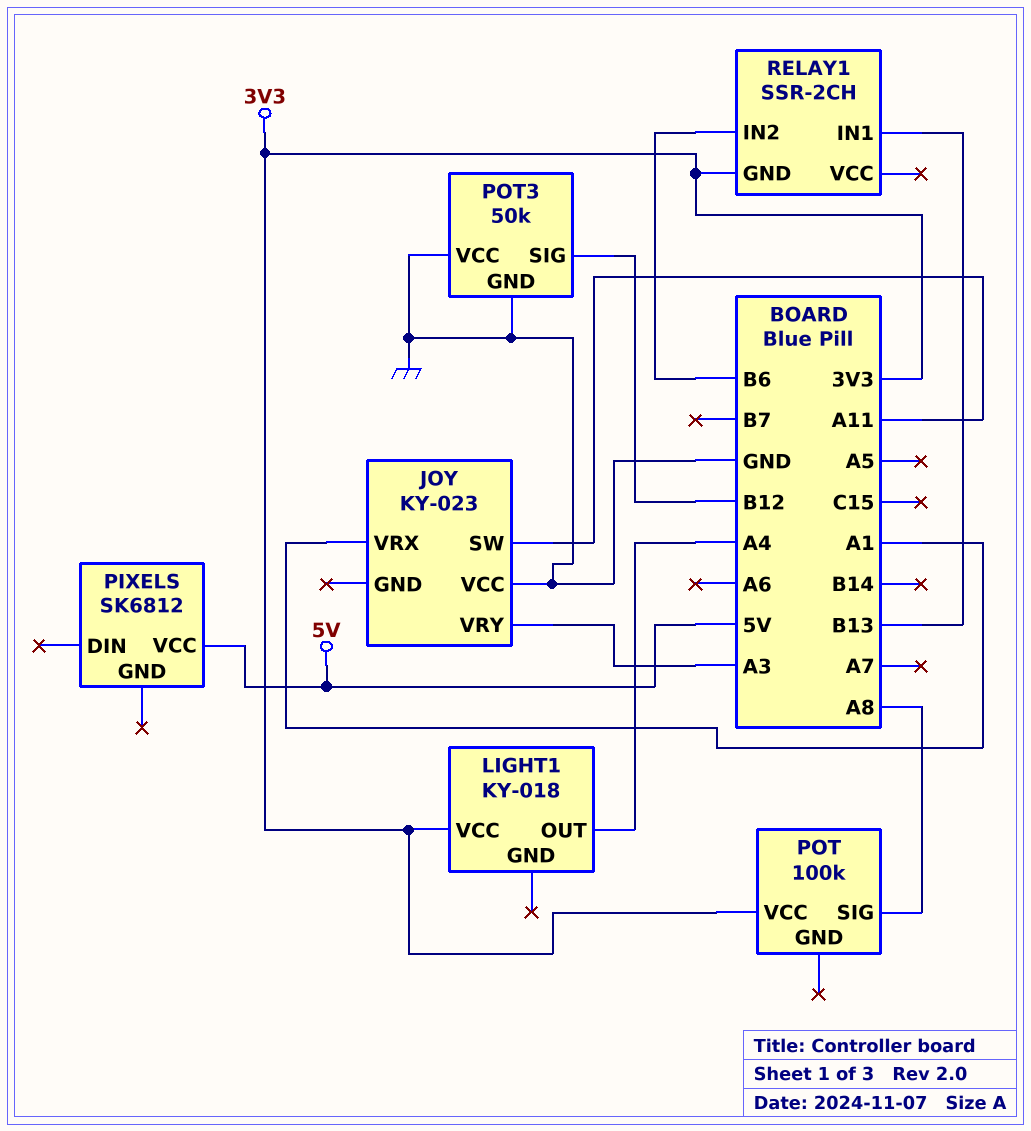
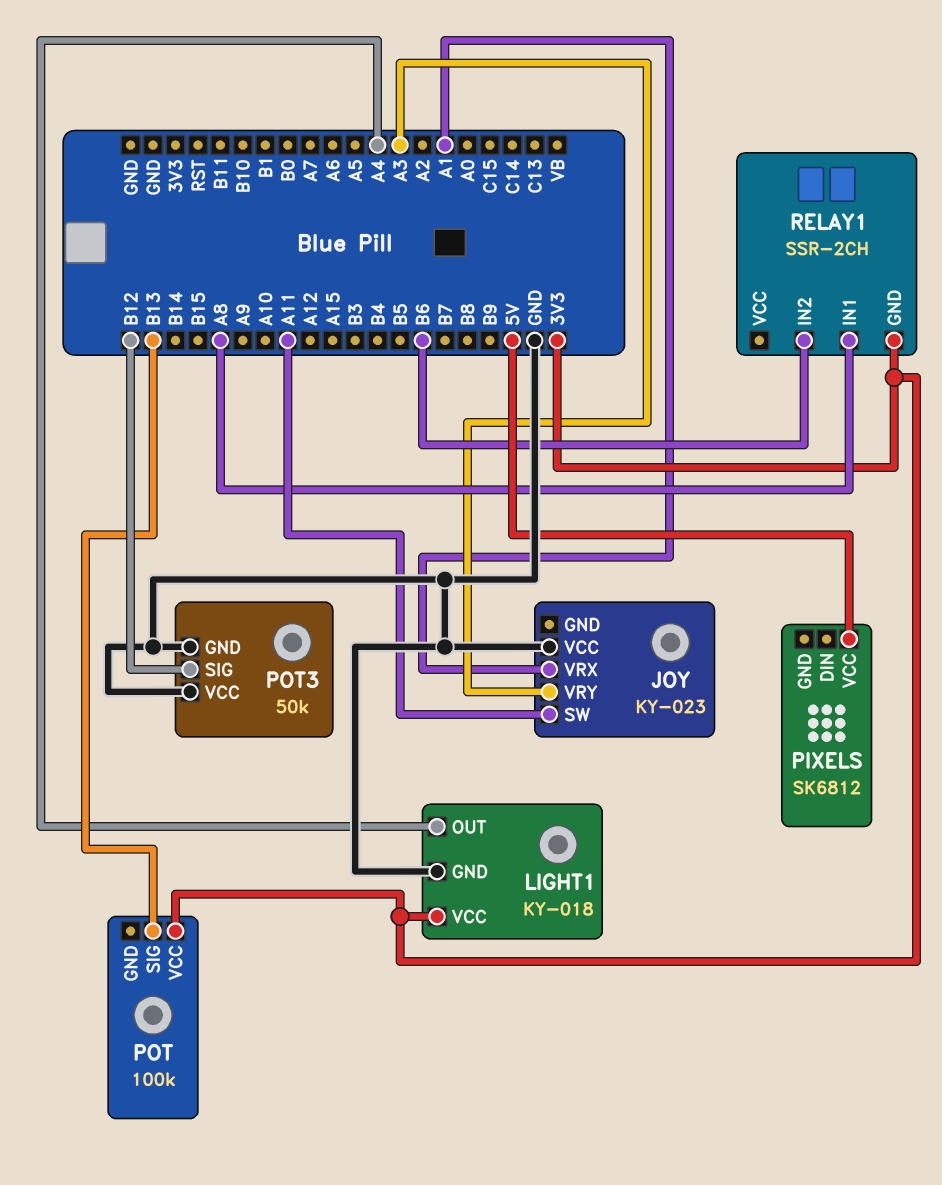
LIGHT1 pin GND: none -> GND
POT pin SIG: A8 -> B13
RELAY1 pin IN1: B13 -> A8

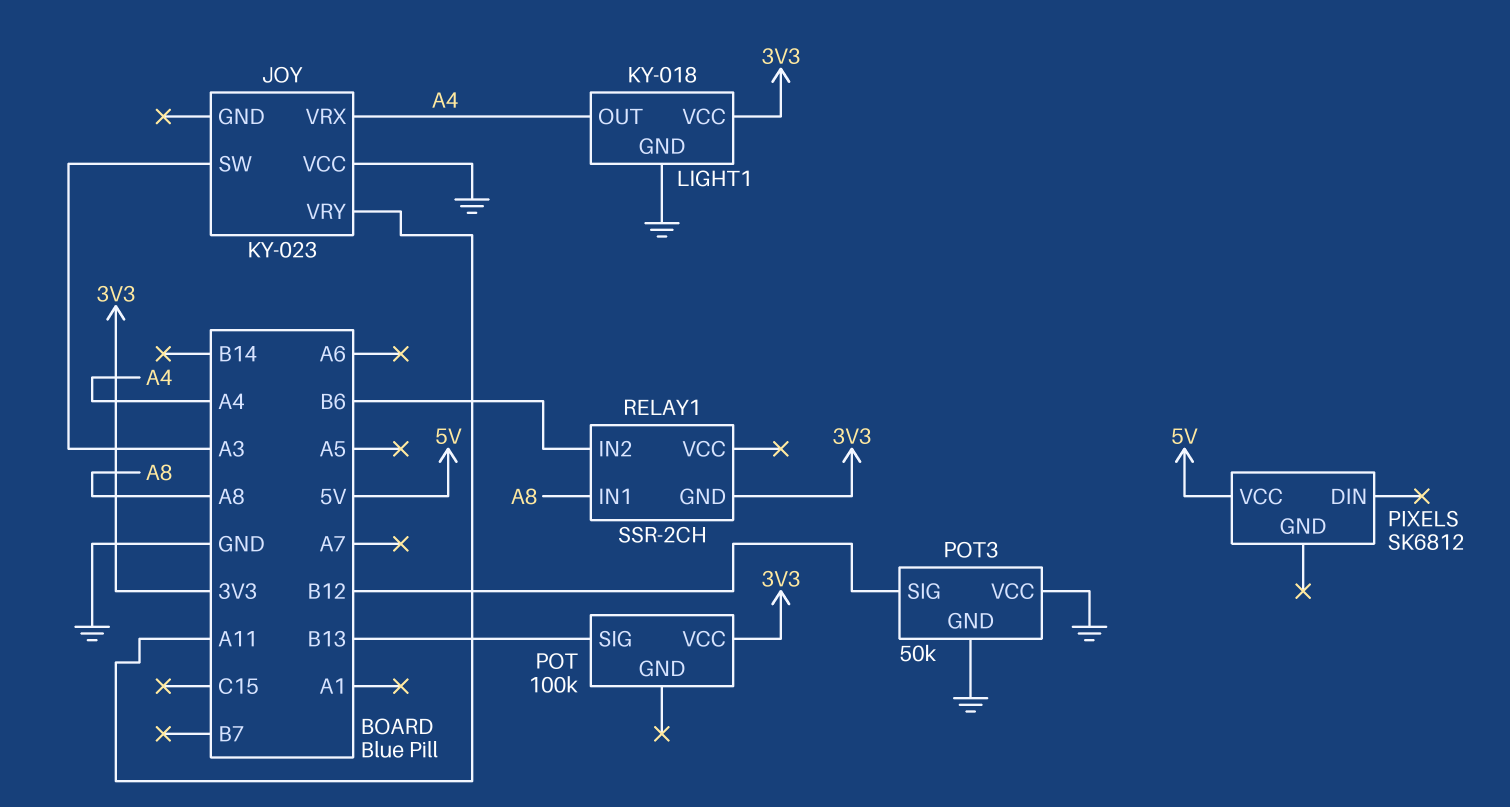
JOY pin SW: A11 -> A3
JOY pin VRX: A1 -> A4
JOY pin VRY: A3 -> A11

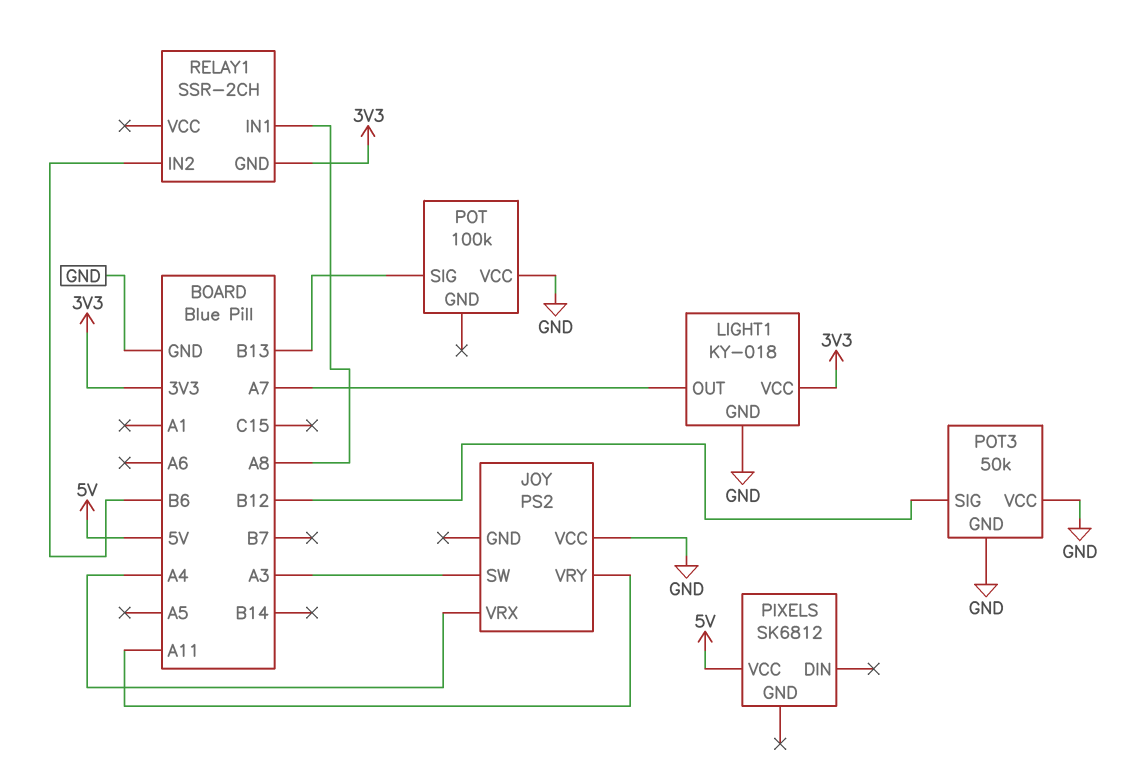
JOY: KY-023 -> PS2
LIGHT1 pin OUT: A4 -> A7
POT pin VCC: 3V3 -> GND

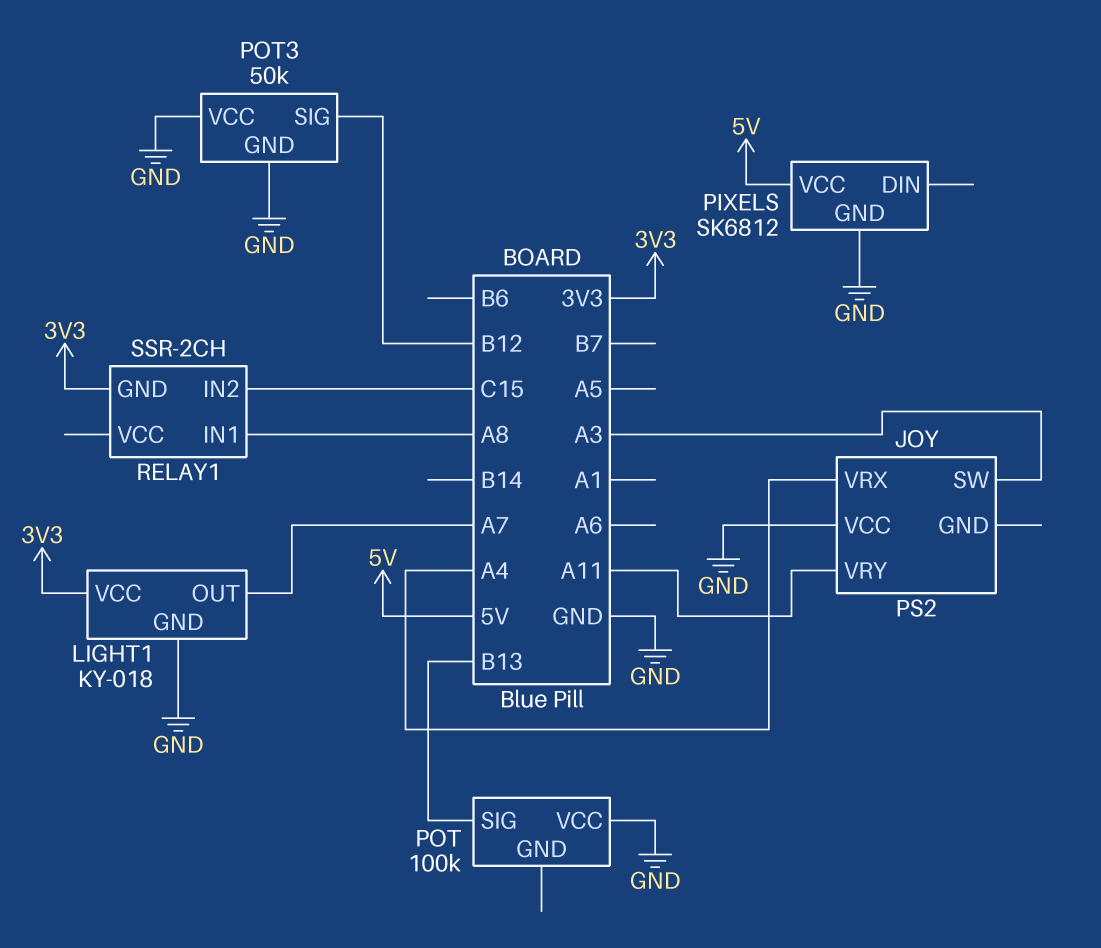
PIXELS pin GND: none -> GND
RELAY1 pin IN2: B6 -> C15

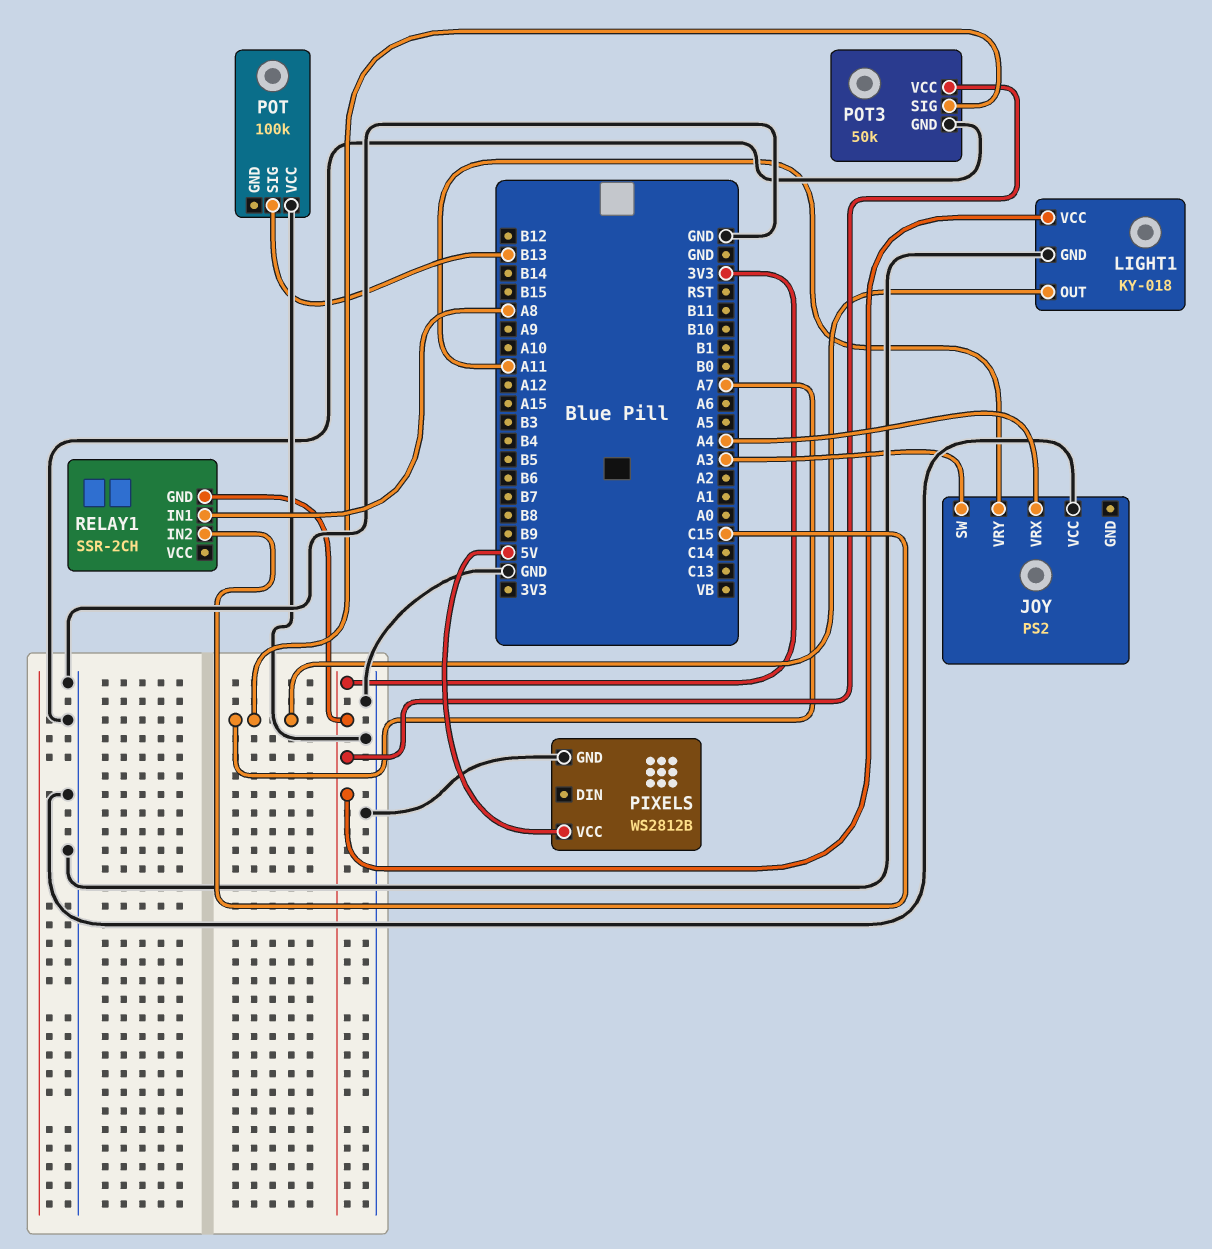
PIXELS: SK6812 -> WS2812B
POT3 pin SIG: B12 -> A7
POT3 pin VCC: GND -> 3V3

